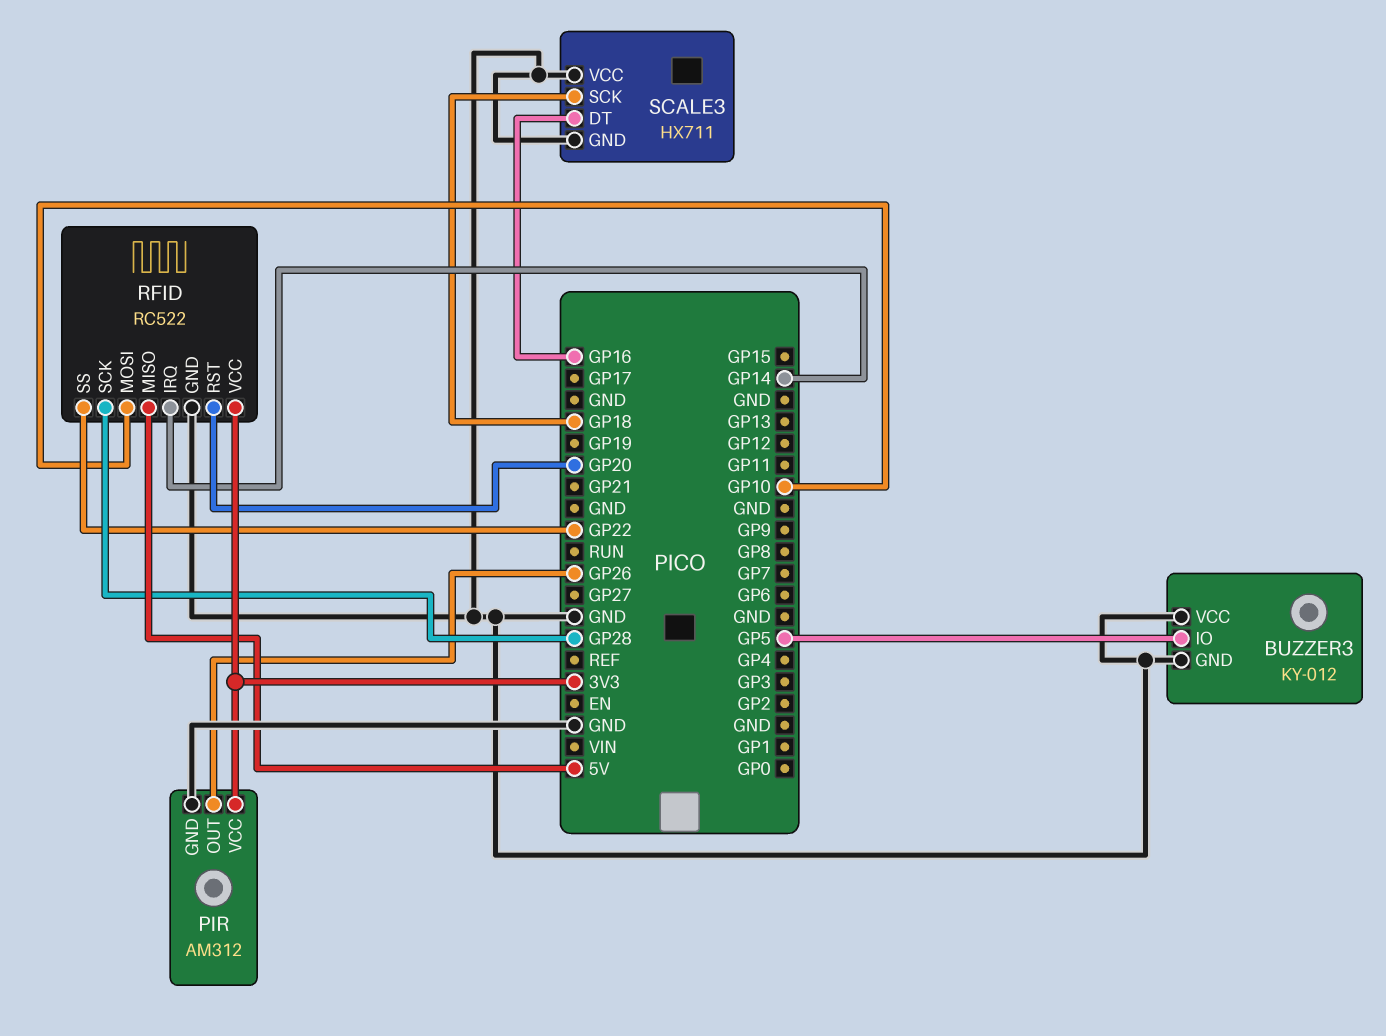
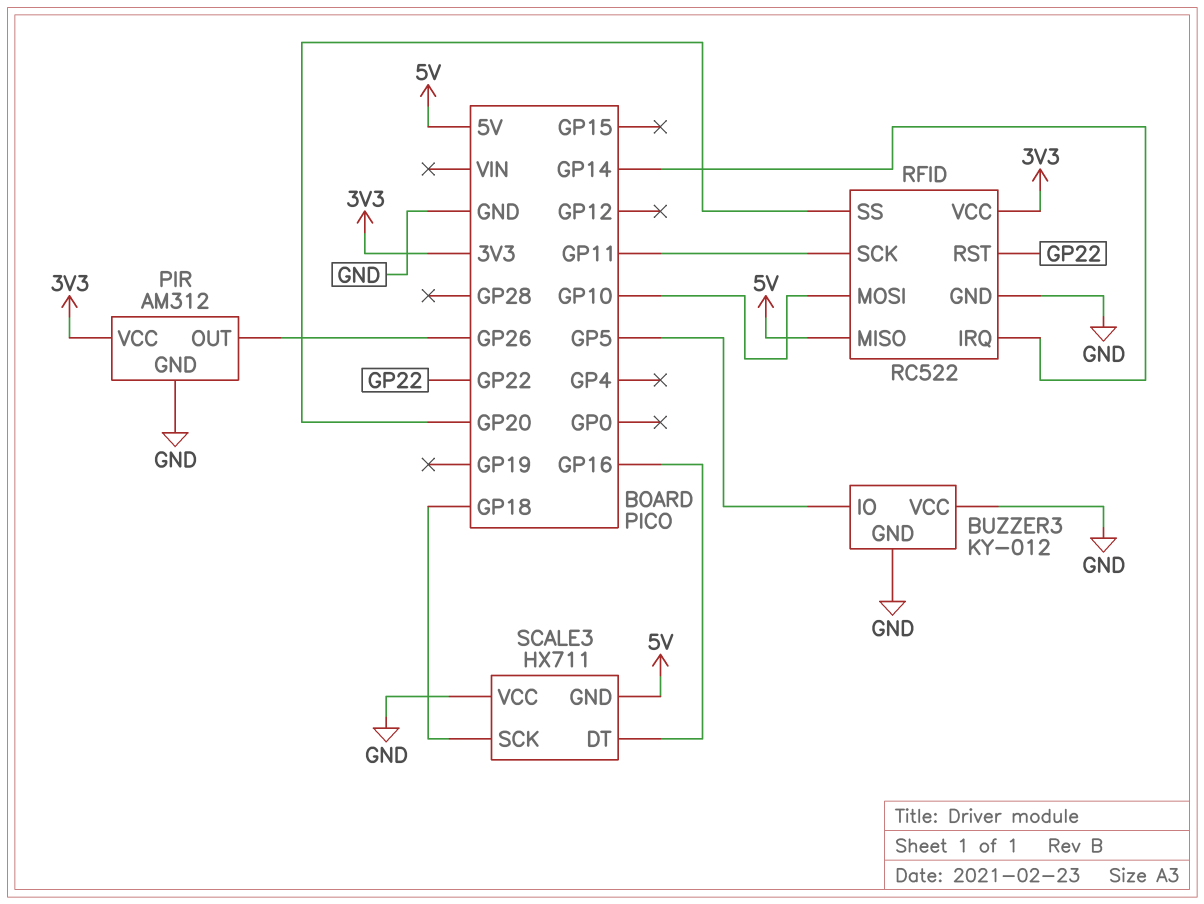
RFID pin RST: GP20 -> GP22
RFID pin SCK: GP28 -> GP11
RFID pin SS: GP22 -> GP20
SCALE3 pin GND: GND -> 5V

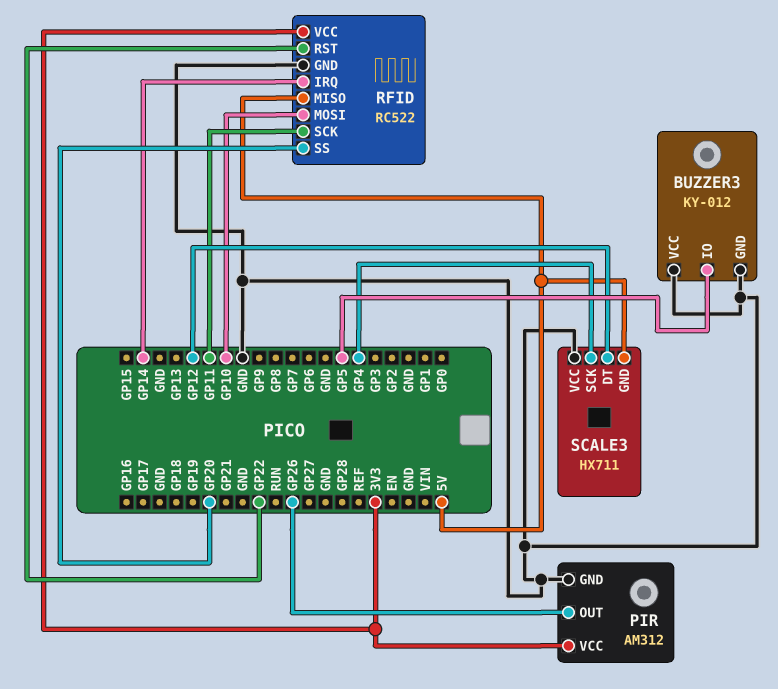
SCALE3 pin DT: GP16 -> GP12
SCALE3 pin SCK: GP18 -> GP4

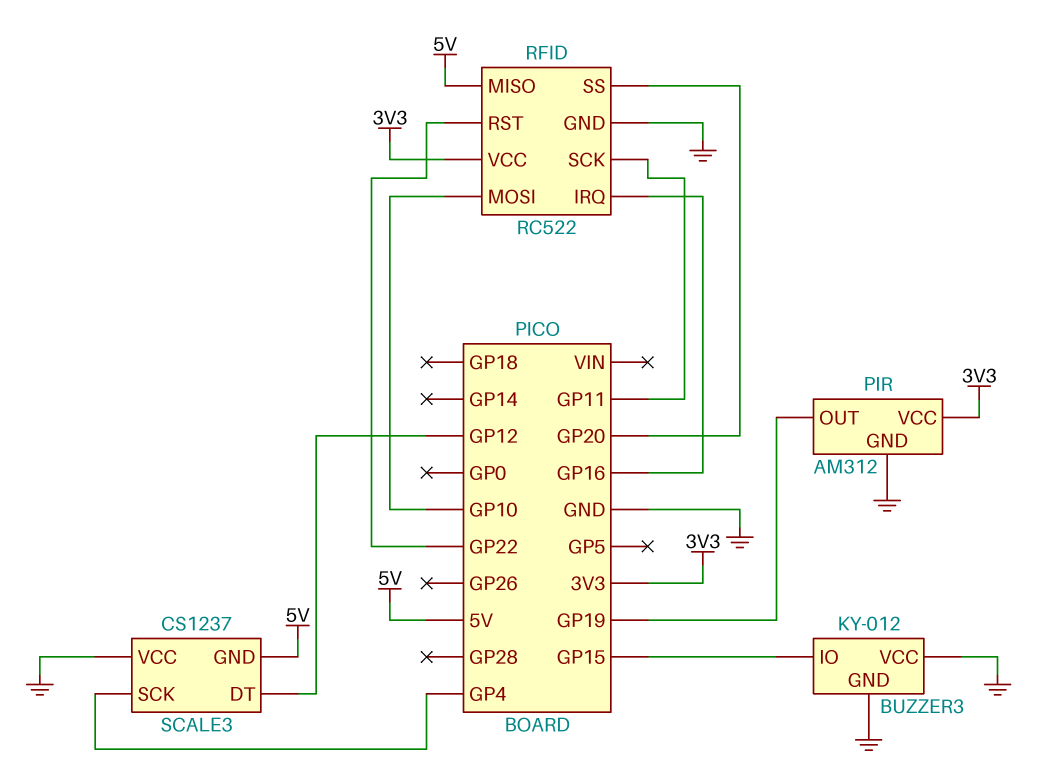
BUZZER3 pin IO: GP5 -> GP15
PIR pin OUT: GP26 -> GP19
RFID pin IRQ: GP14 -> GP16
SCALE3: HX711 -> CS1237

